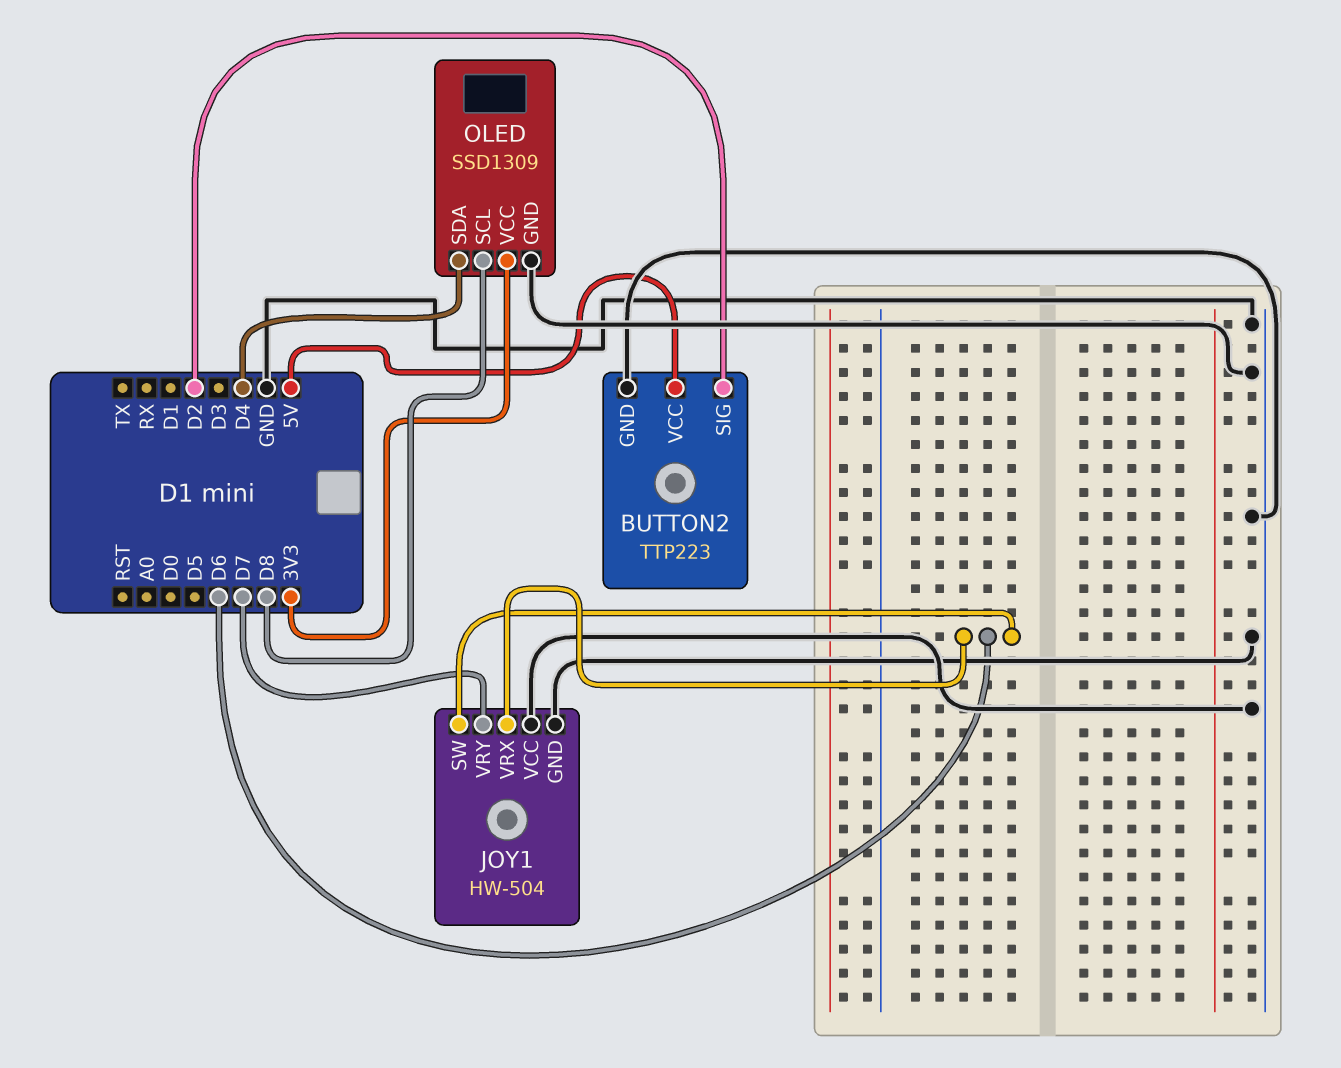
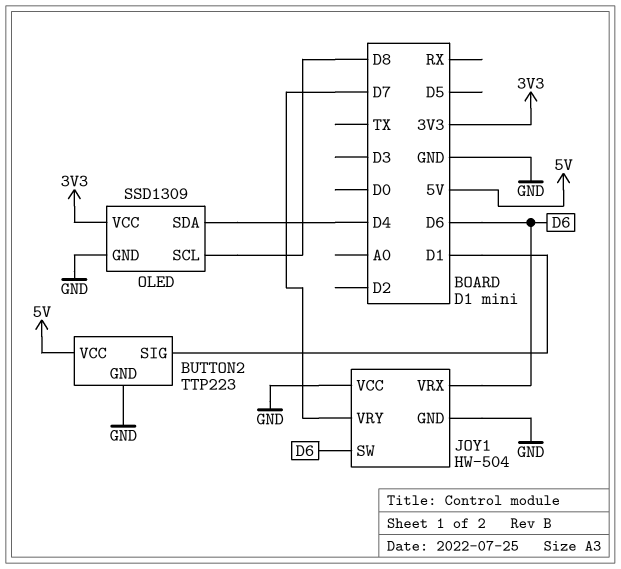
BUTTON2 pin SIG: D2 -> D1

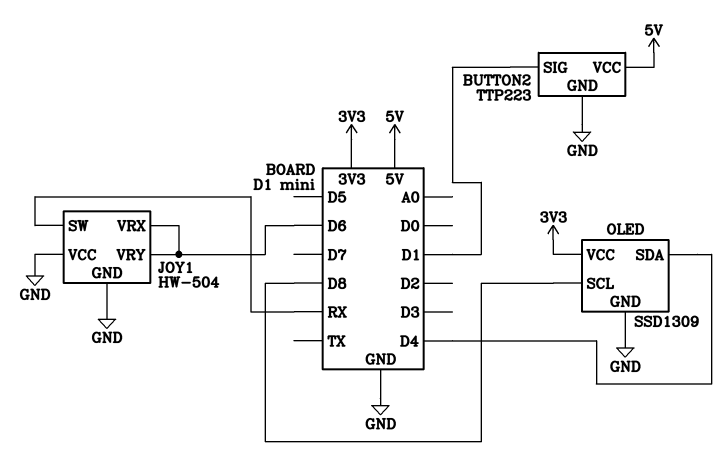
JOY1 pin SW: D6 -> RX
JOY1 pin VRY: D7 -> D6

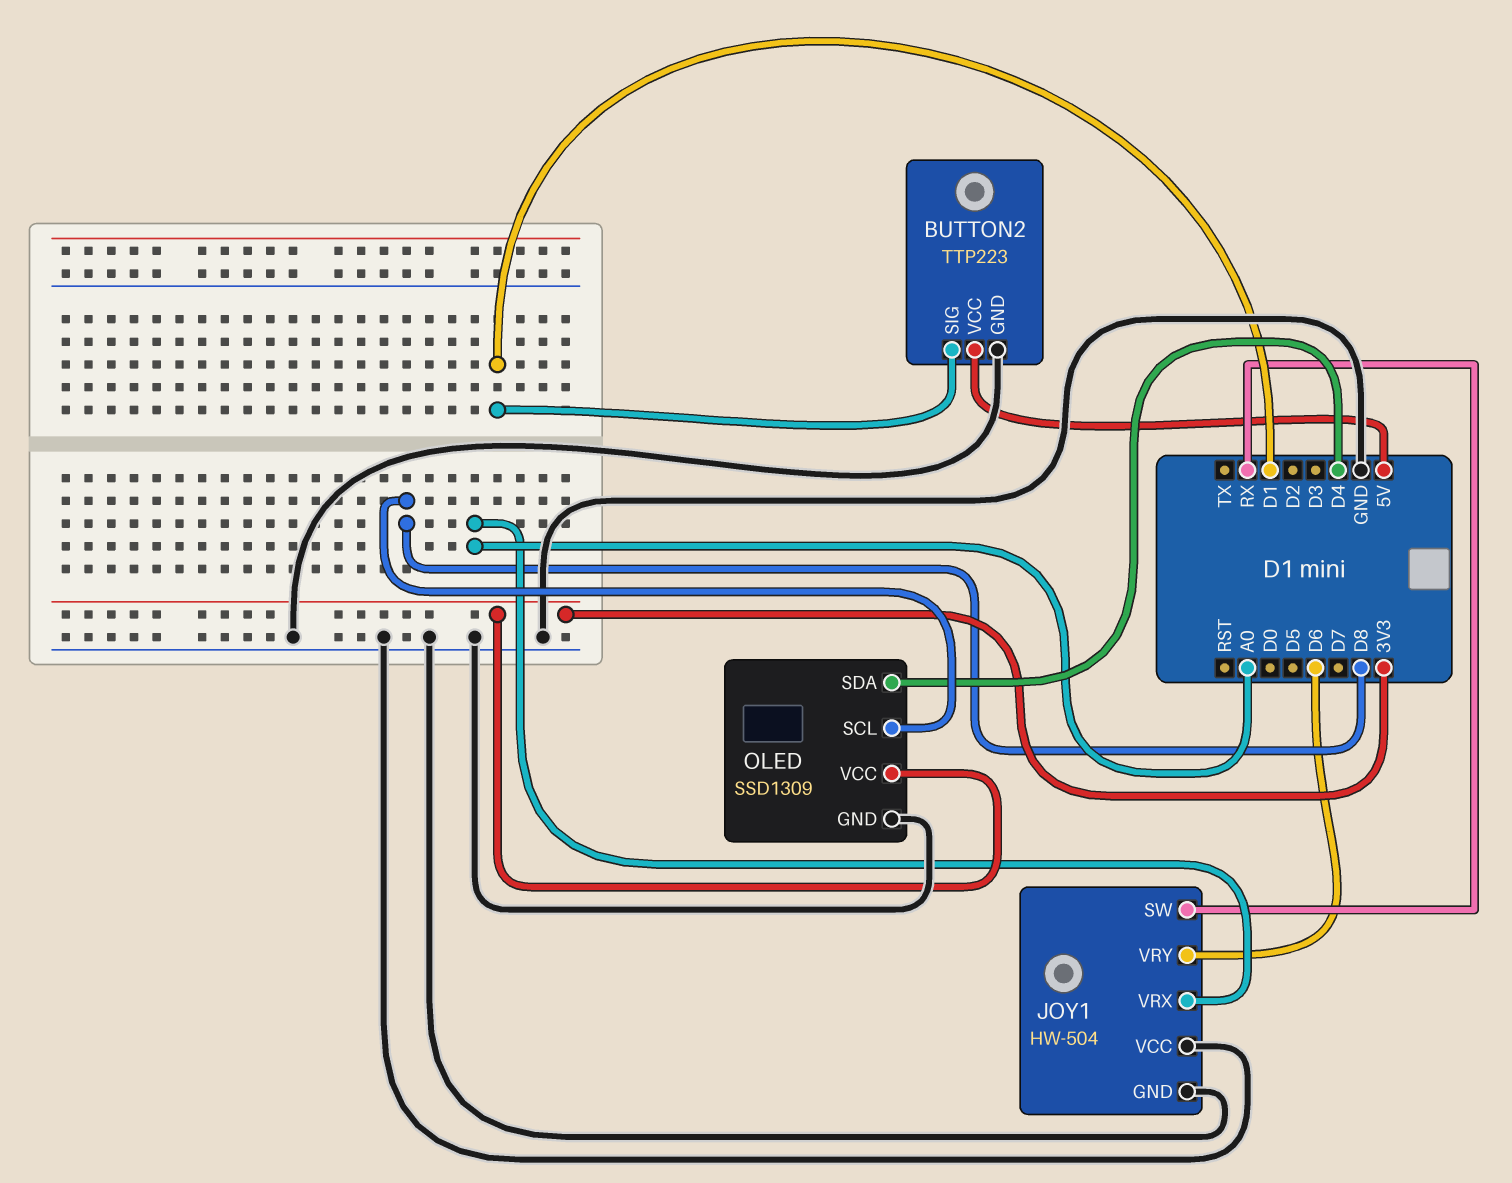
JOY1 pin VRX: D6 -> A0

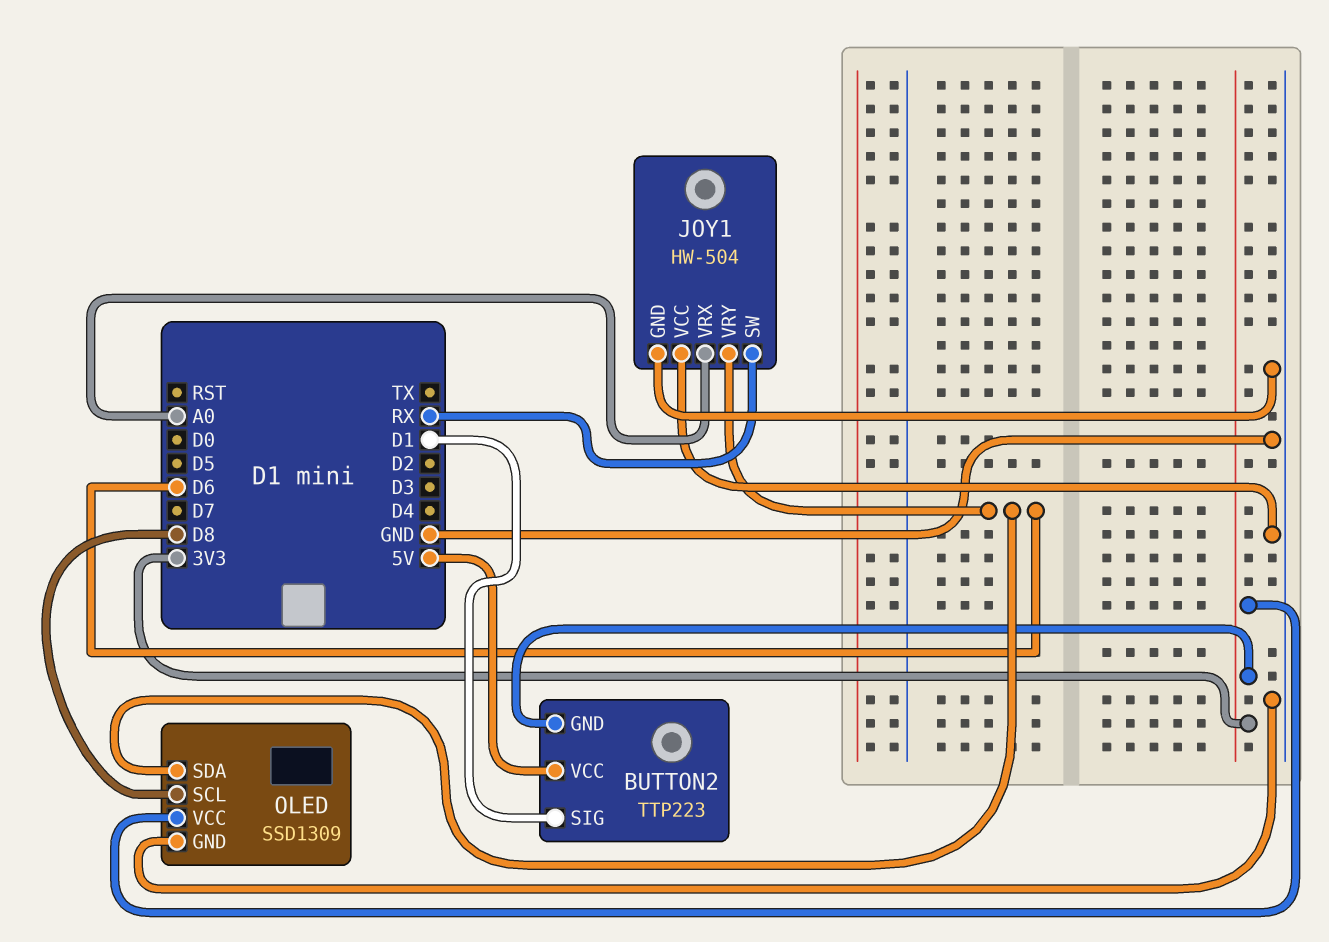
BUTTON2 pin GND: GND -> 3V3
OLED pin SDA: D4 -> D6

